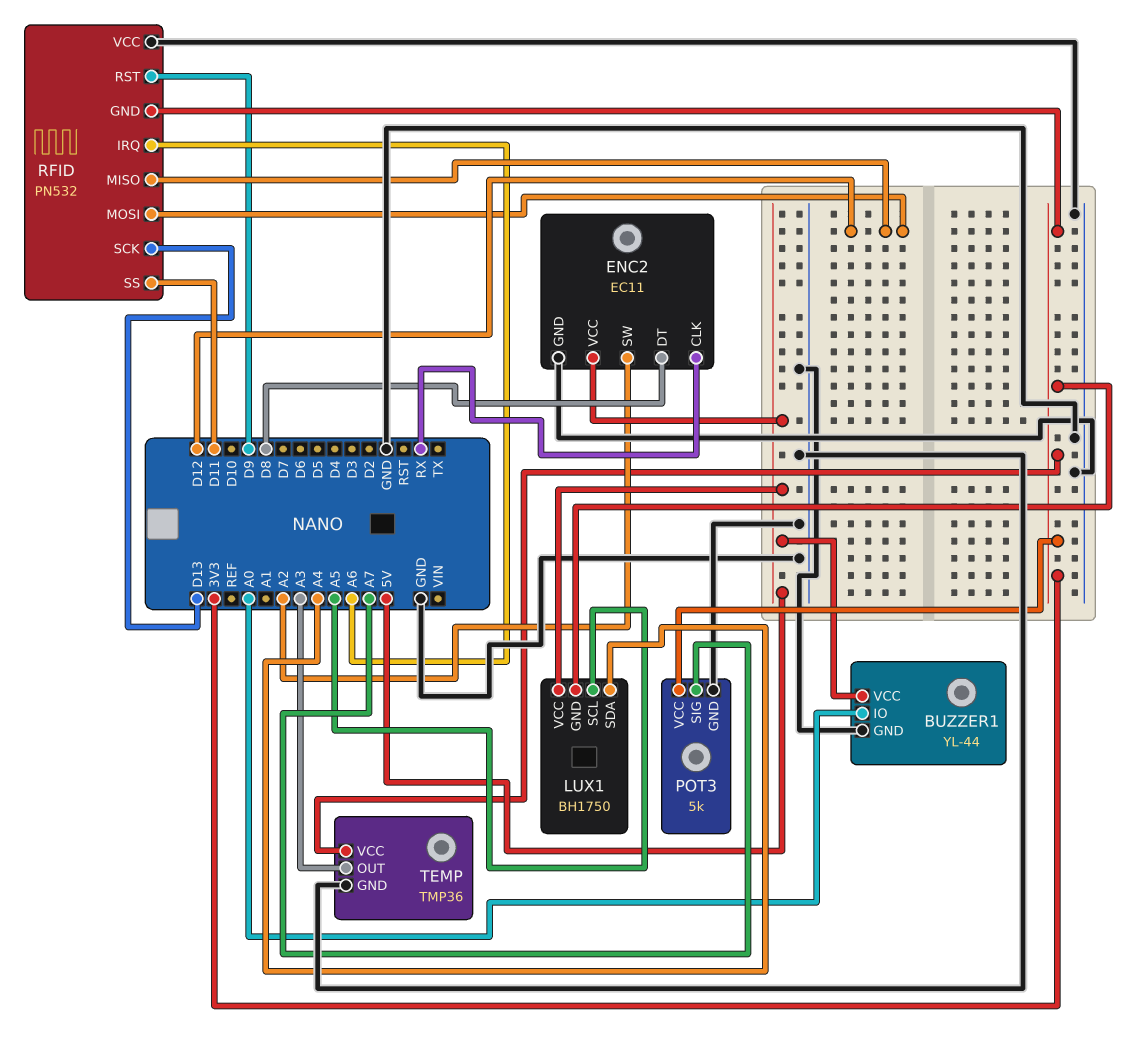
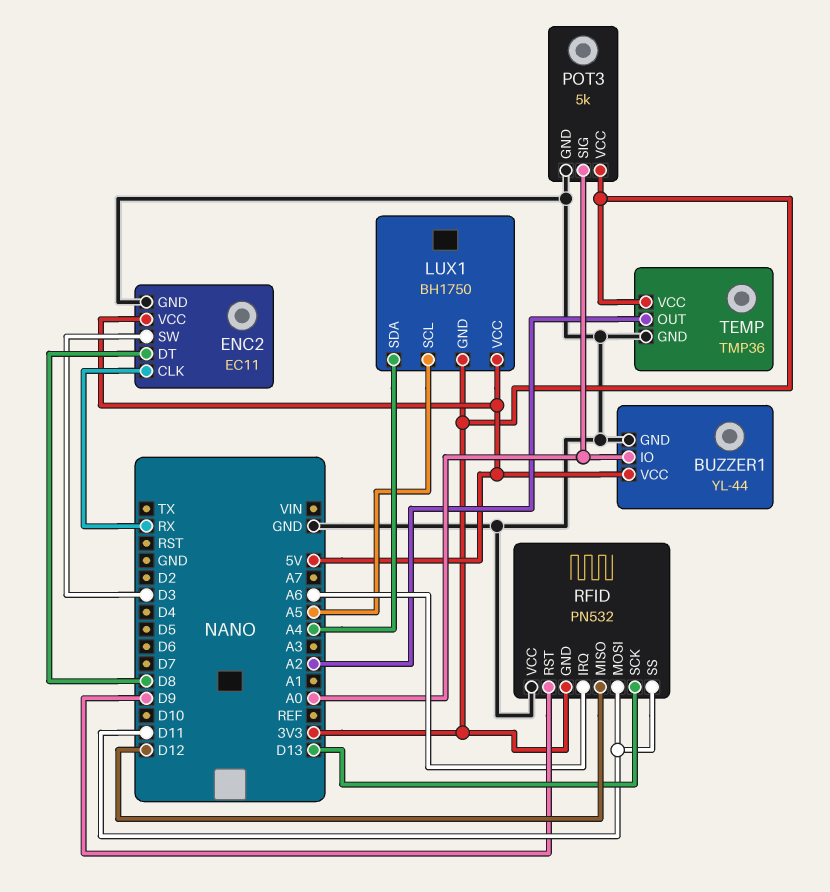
ENC2 pin SW: A2 -> D3
POT3 pin SIG: A7 -> A0
RFID pin MOSI: D12 -> D11
TEMP pin OUT: A3 -> A2

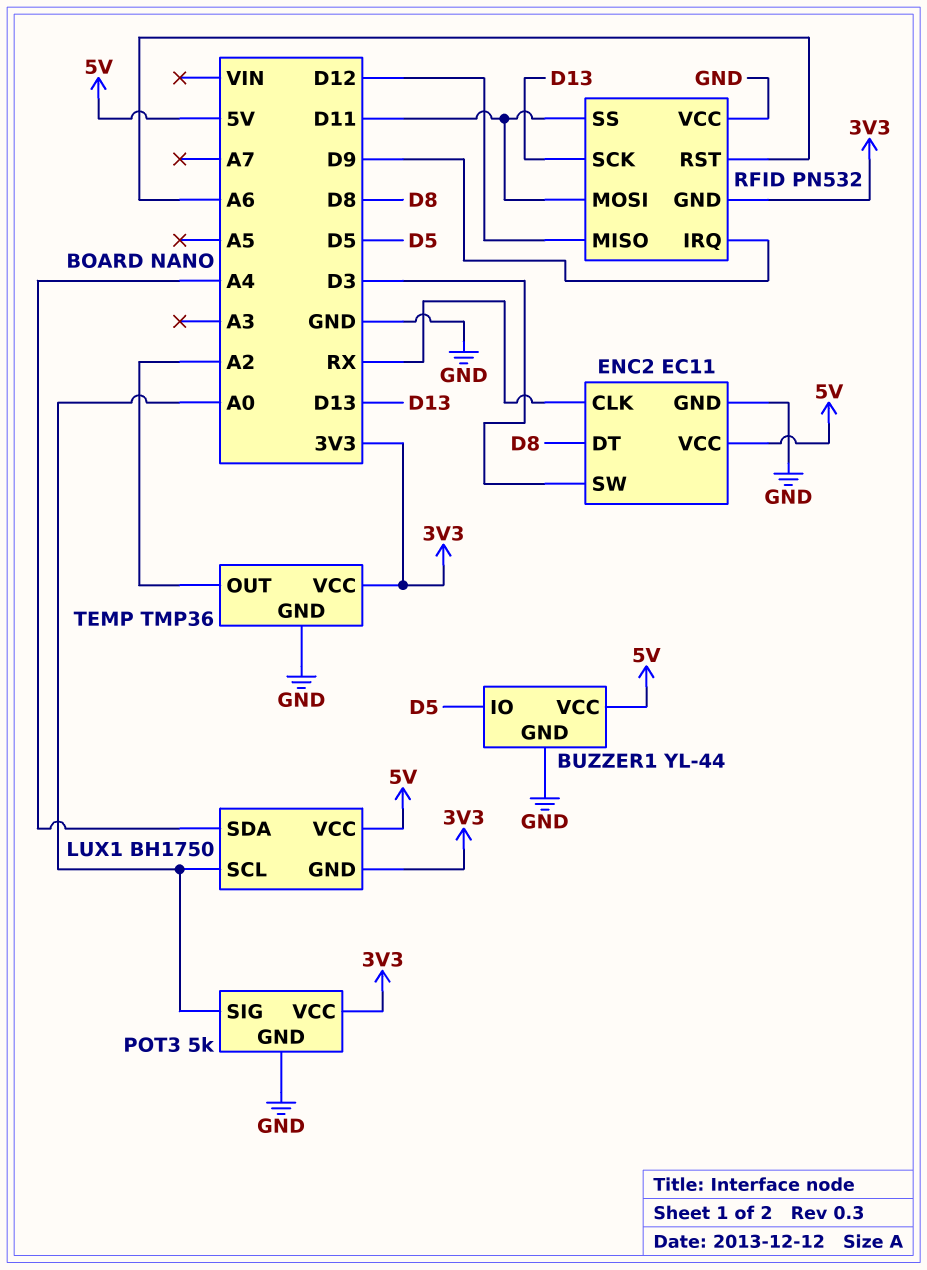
BUZZER1 pin IO: A0 -> D5
LUX1 pin SCL: A5 -> A0
RFID pin IRQ: A6 -> D9
RFID pin RST: D9 -> A6

